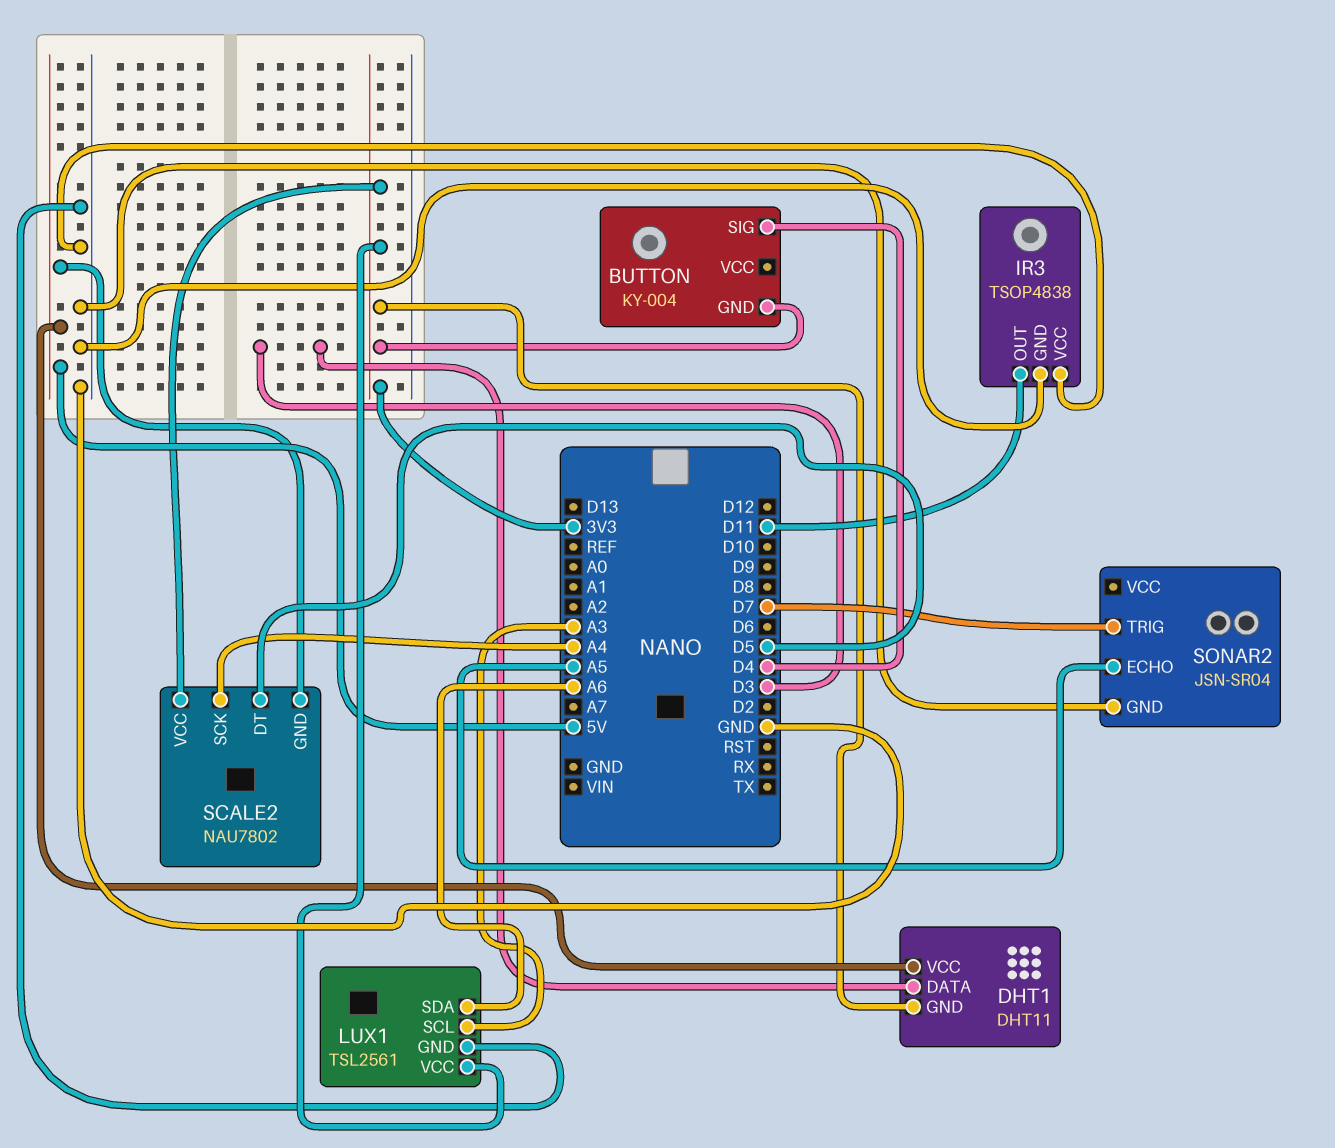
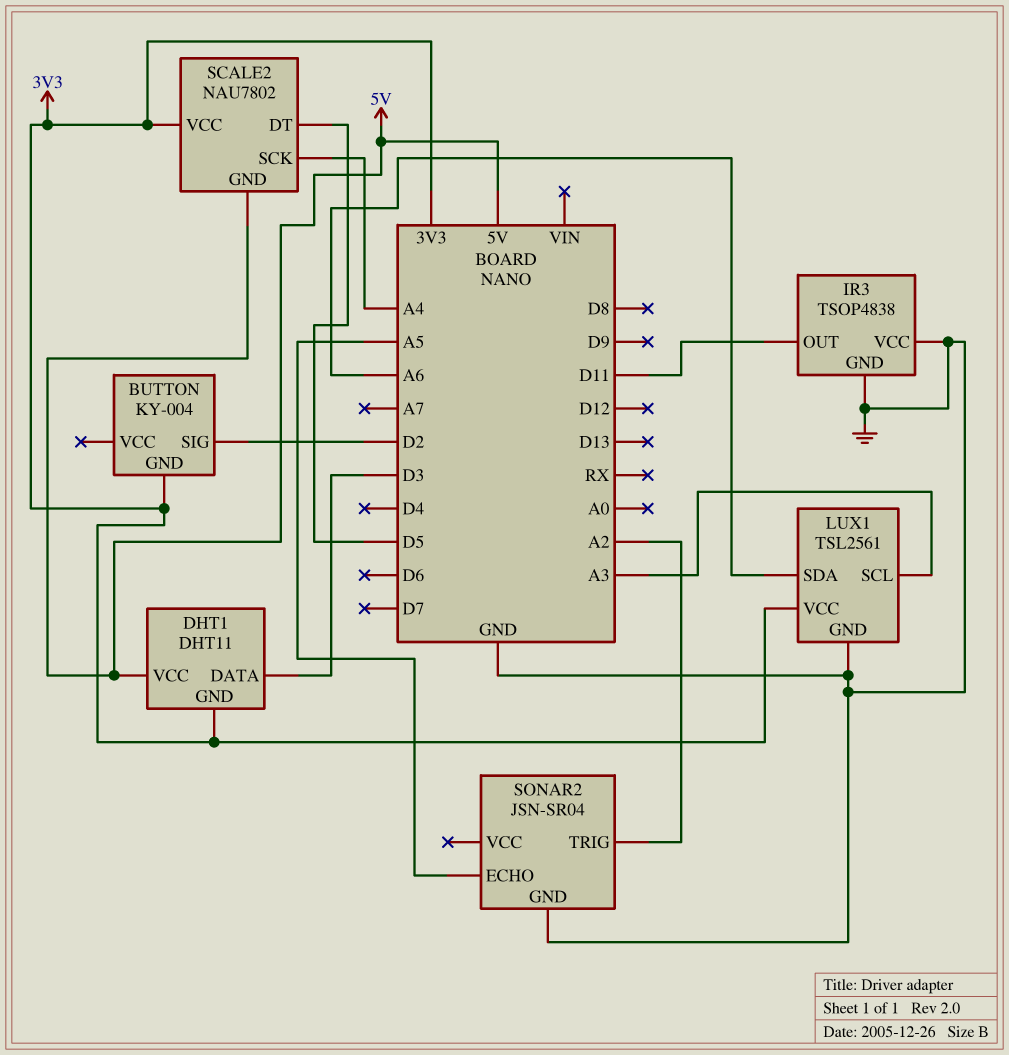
BUTTON pin SIG: D4 -> D2
SONAR2 pin TRIG: D7 -> A2

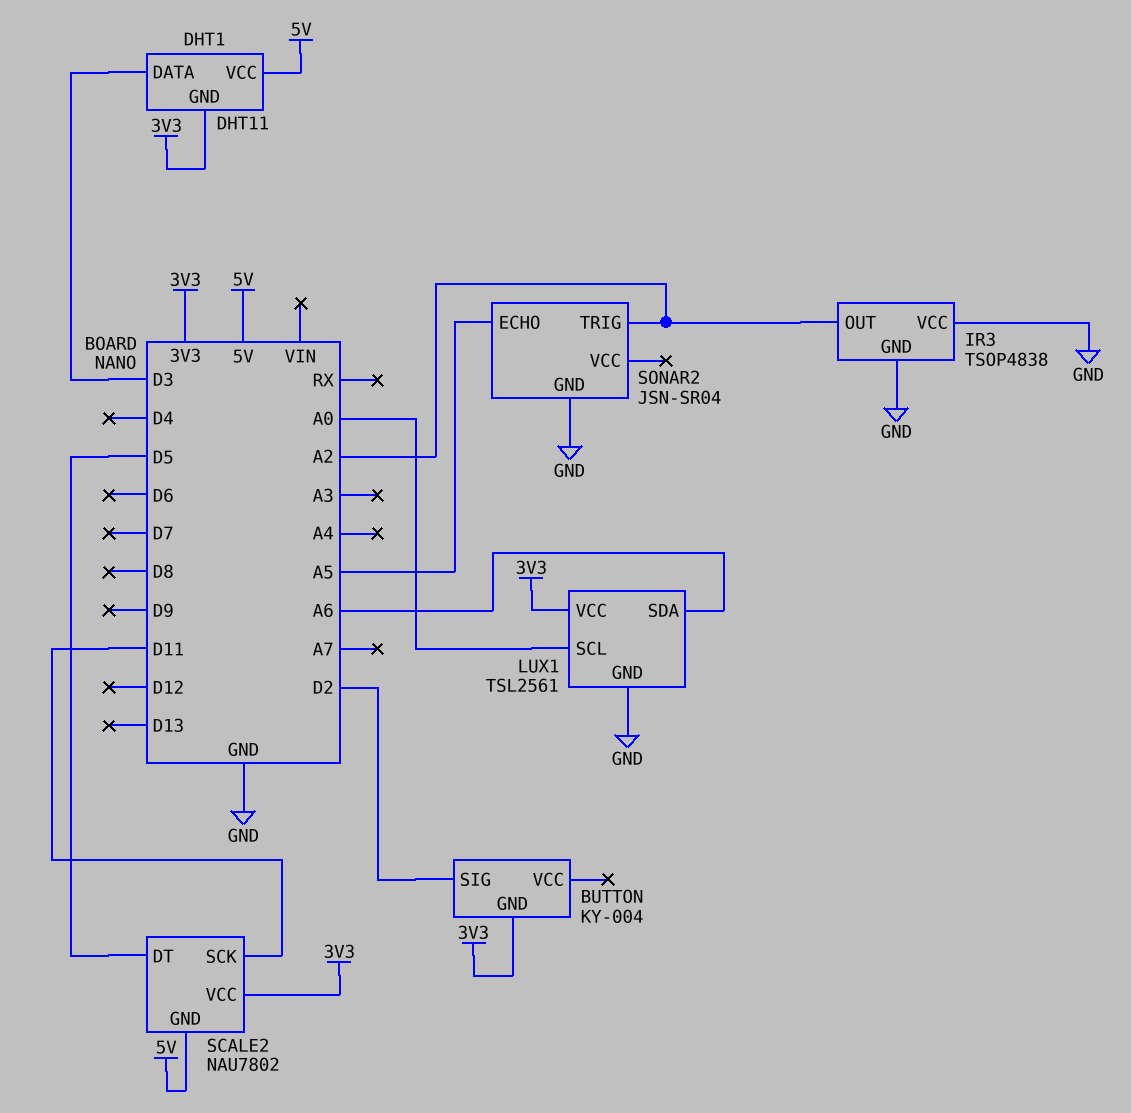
IR3 pin OUT: D11 -> A2
LUX1 pin SCL: A3 -> A0
SCALE2 pin SCK: A4 -> D11

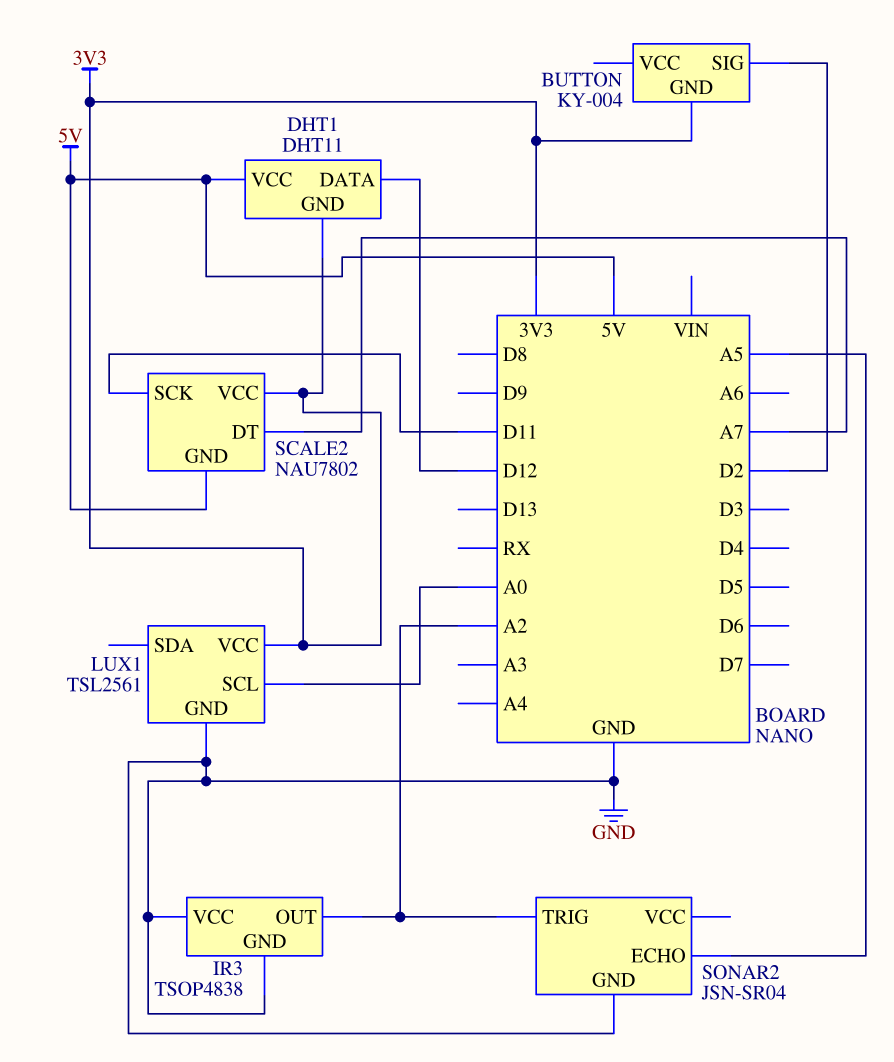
DHT1 pin DATA: D3 -> D12
LUX1 pin SDA: A6 -> none
SCALE2 pin DT: D5 -> A7

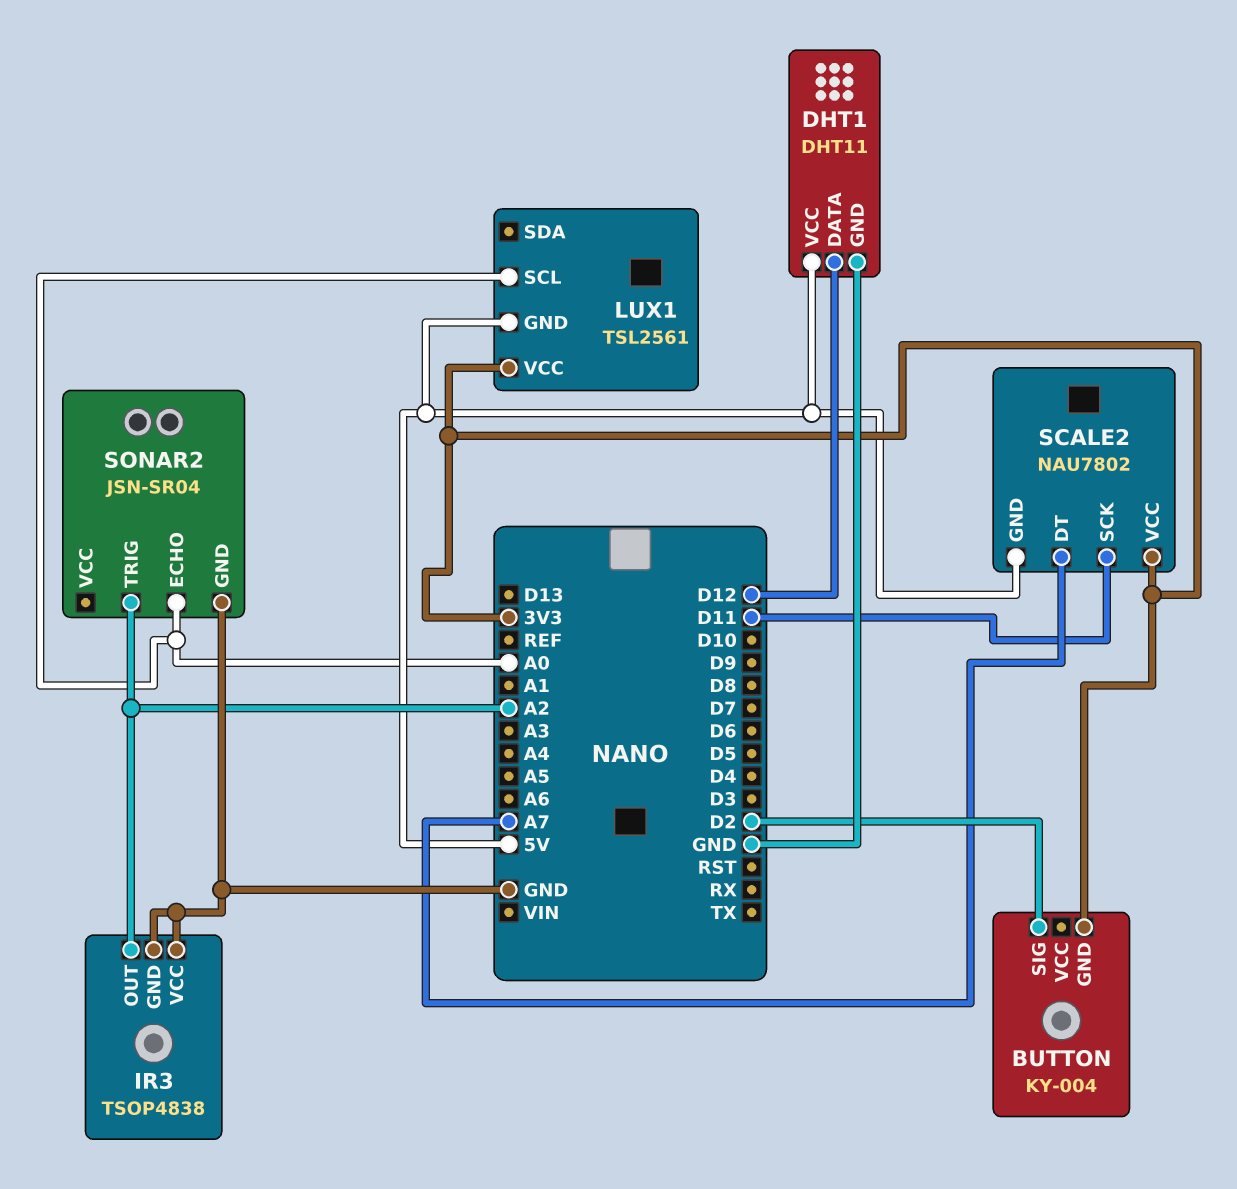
DHT1 pin GND: 3V3 -> GND
LUX1 pin GND: GND -> 5V
SONAR2 pin ECHO: A5 -> A0

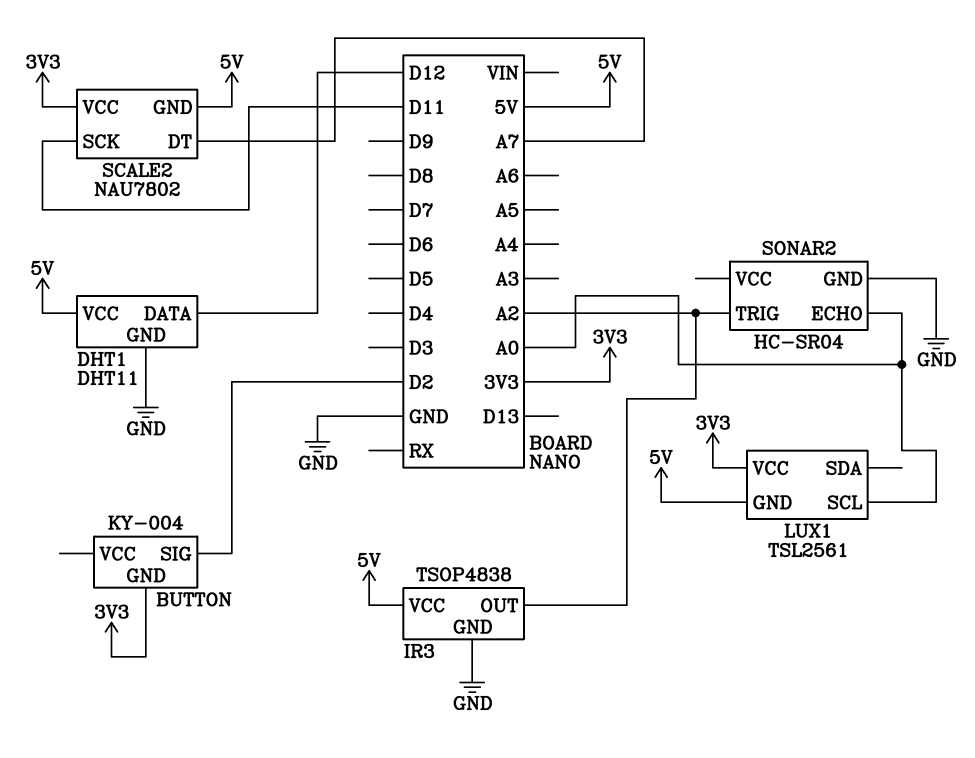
IR3 pin VCC: GND -> 5V
SONAR2: JSN-SR04 -> HC-SR04

